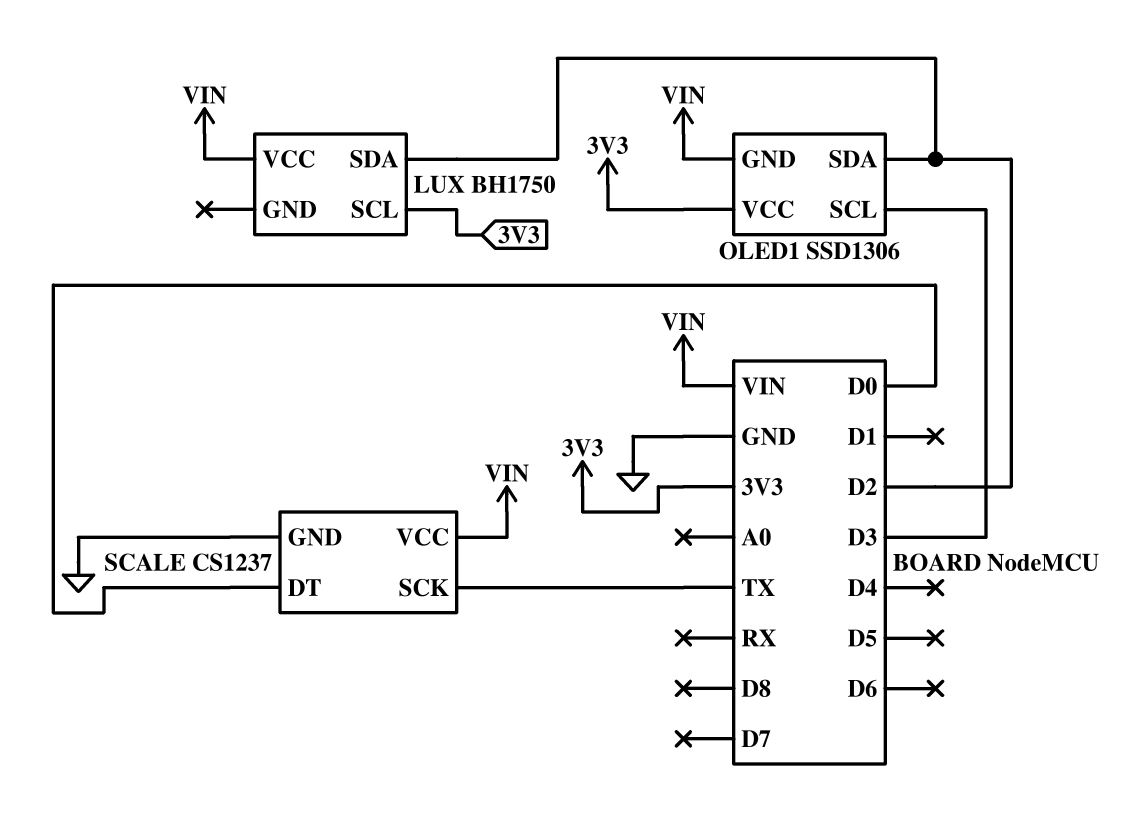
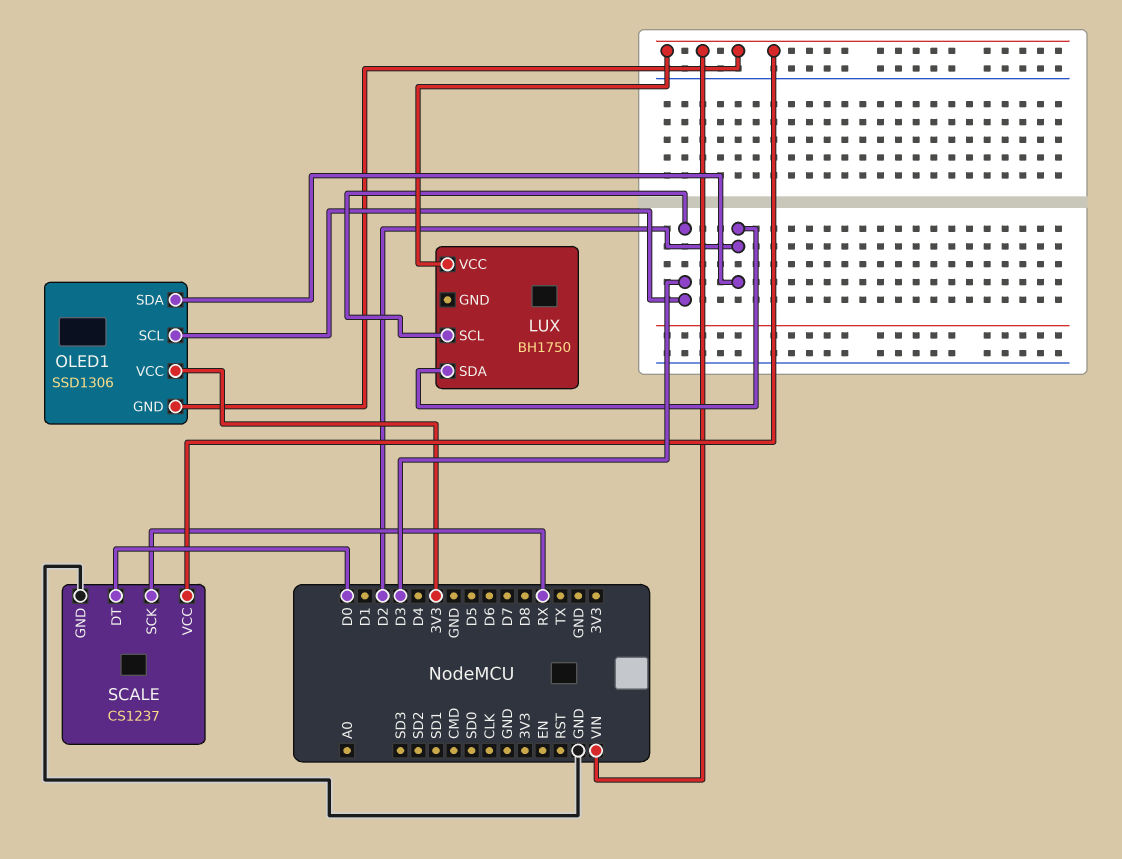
LUX pin SCL: 3V3 -> D3
SCALE pin SCK: TX -> RX

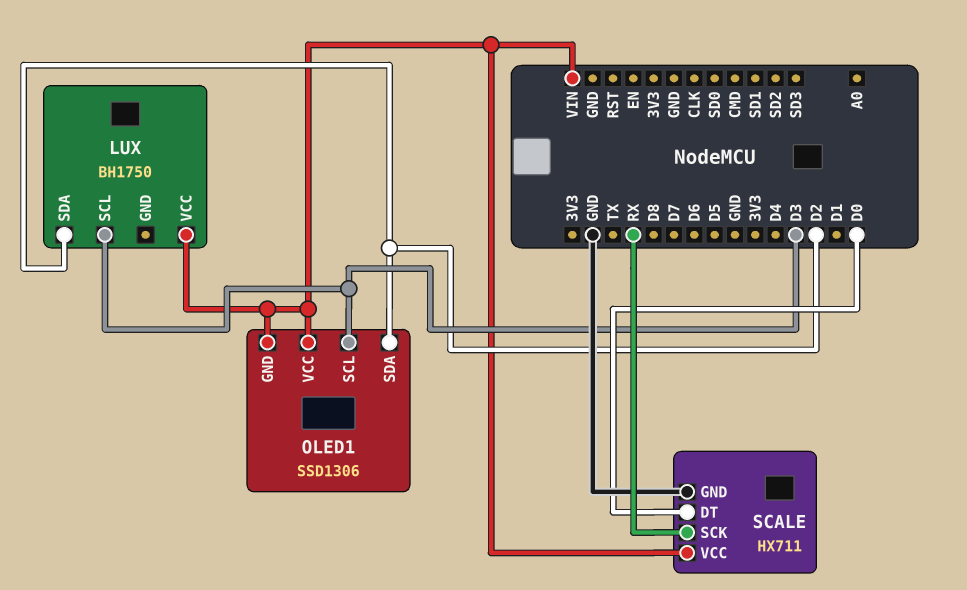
OLED1 pin VCC: 3V3 -> VIN
SCALE: CS1237 -> HX711

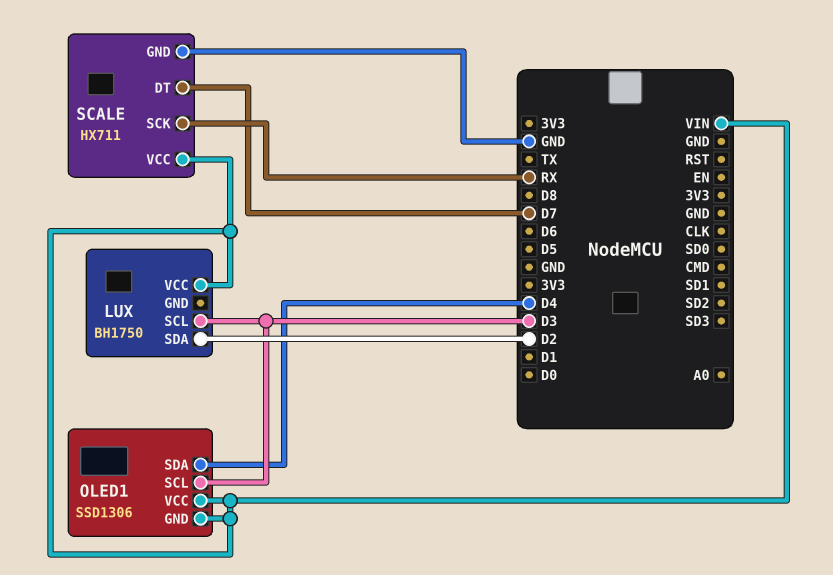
OLED1 pin SDA: D2 -> D4
SCALE pin DT: D0 -> D7

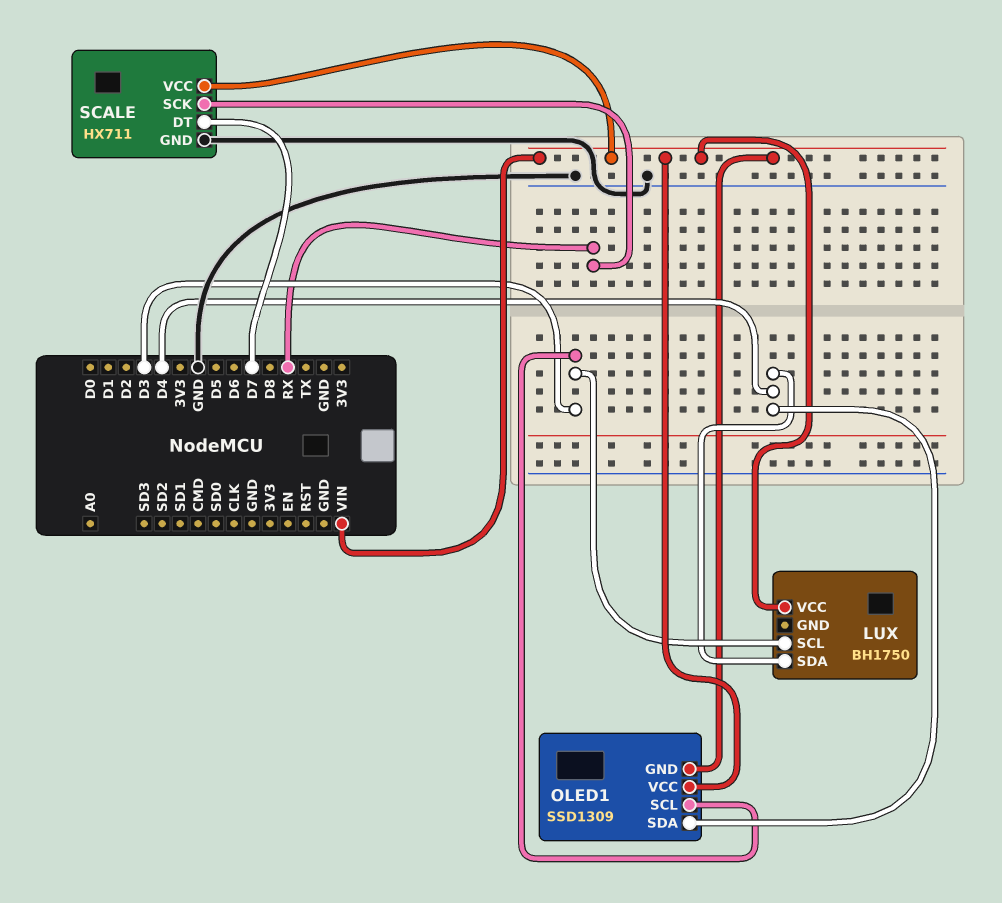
LUX pin SDA: D2 -> D4
OLED1: SSD1306 -> SSD1309

